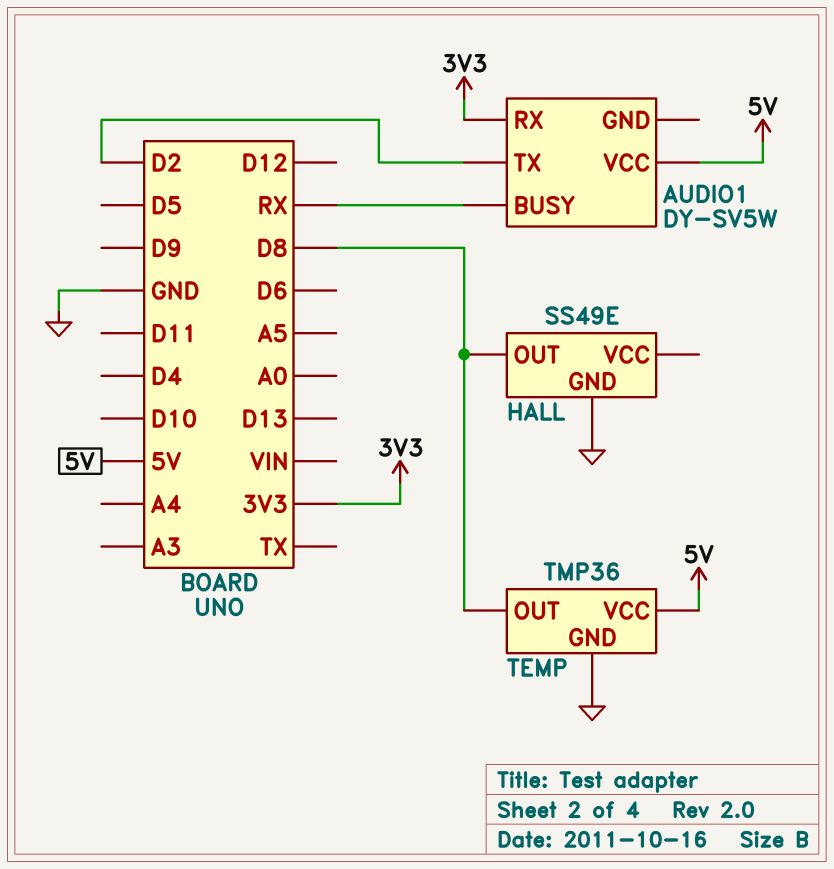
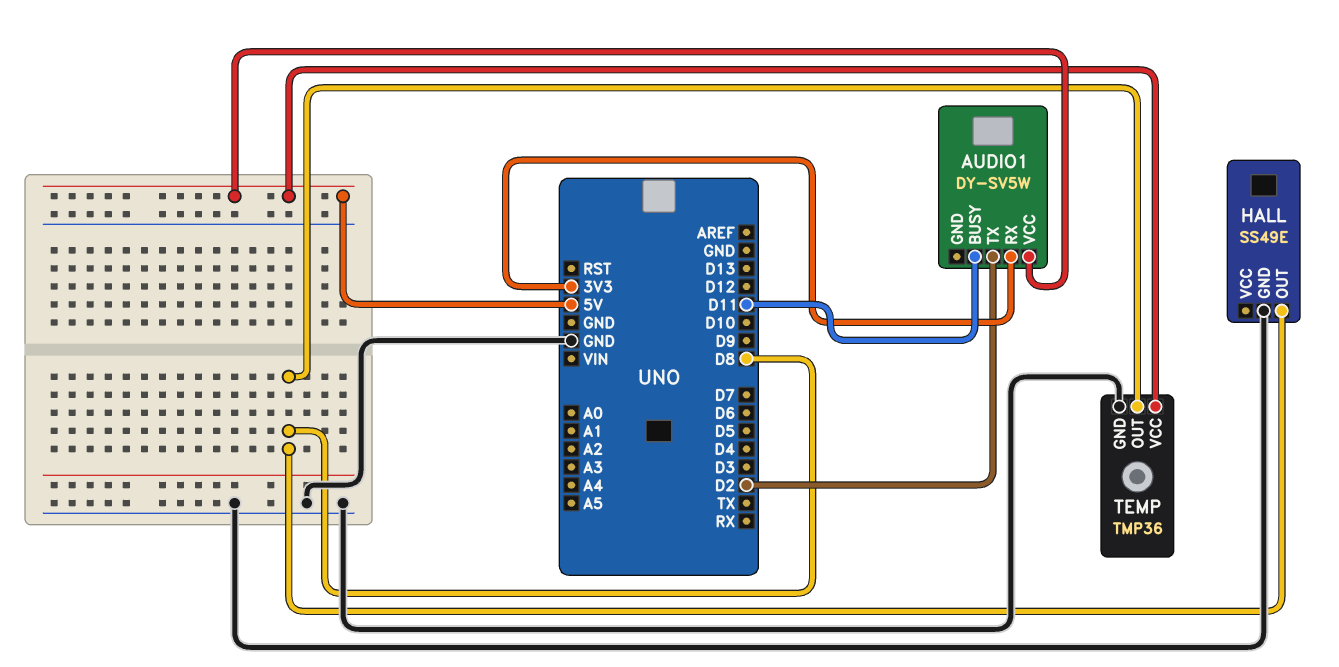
AUDIO1 pin BUSY: RX -> D11

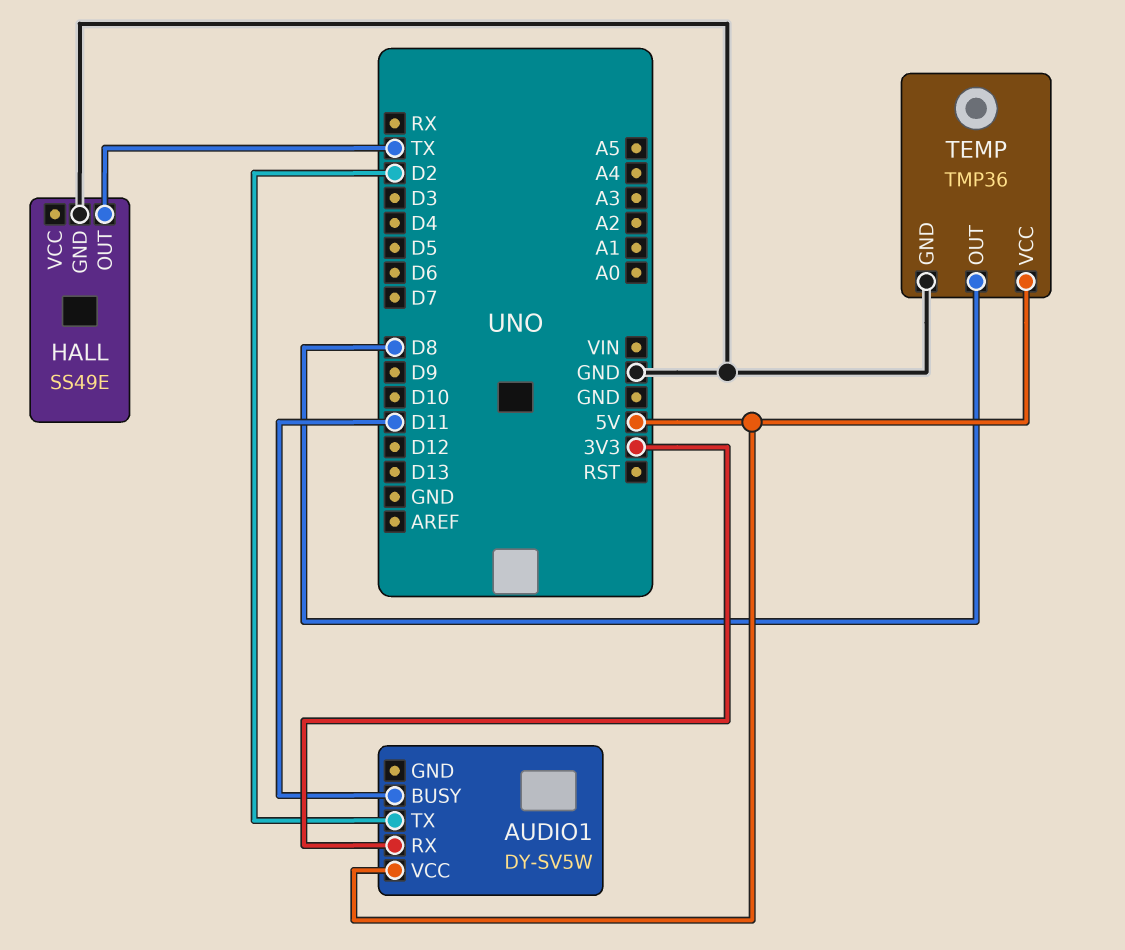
HALL pin OUT: D8 -> TX

